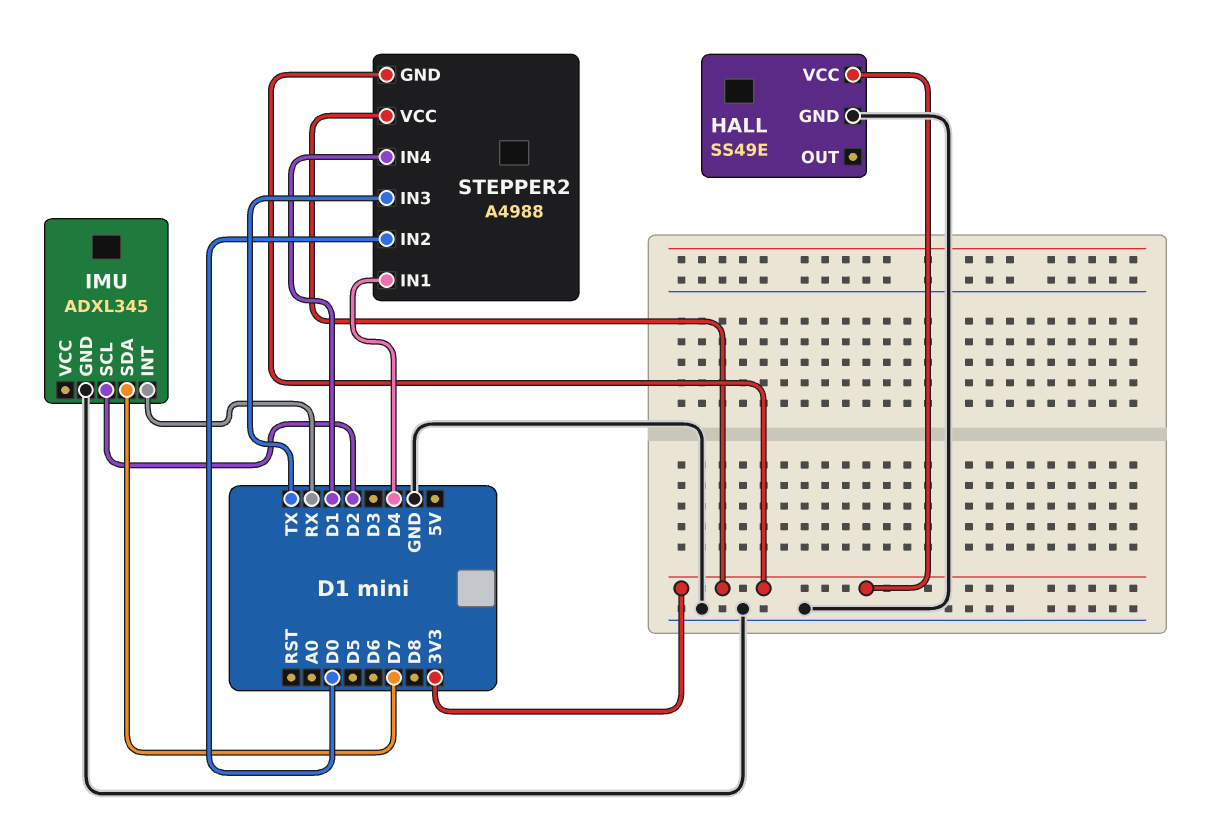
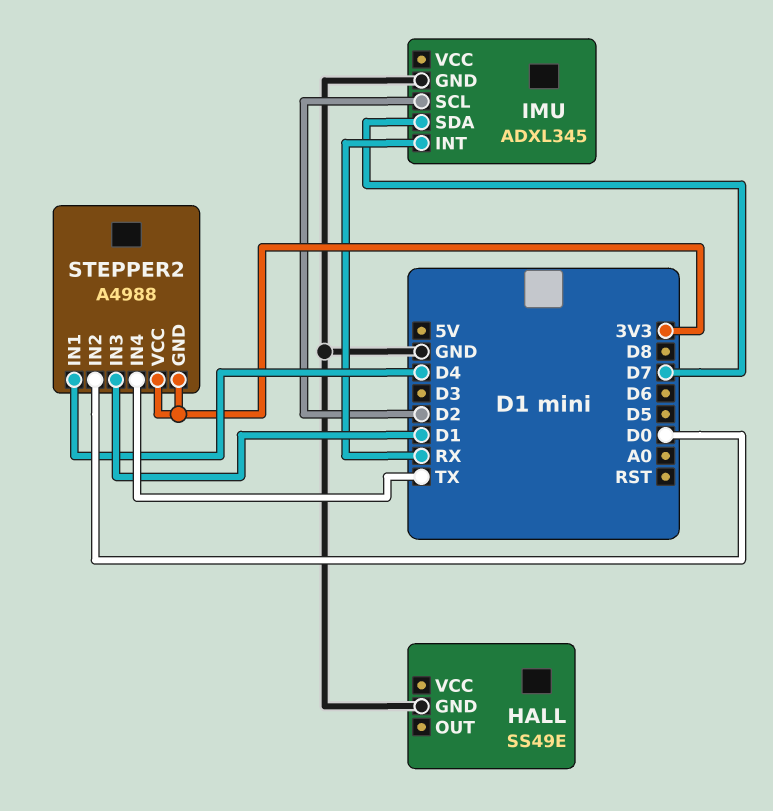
HALL pin VCC: 3V3 -> none
STEPPER2 pin IN3: TX -> D1
STEPPER2 pin IN4: D1 -> TX

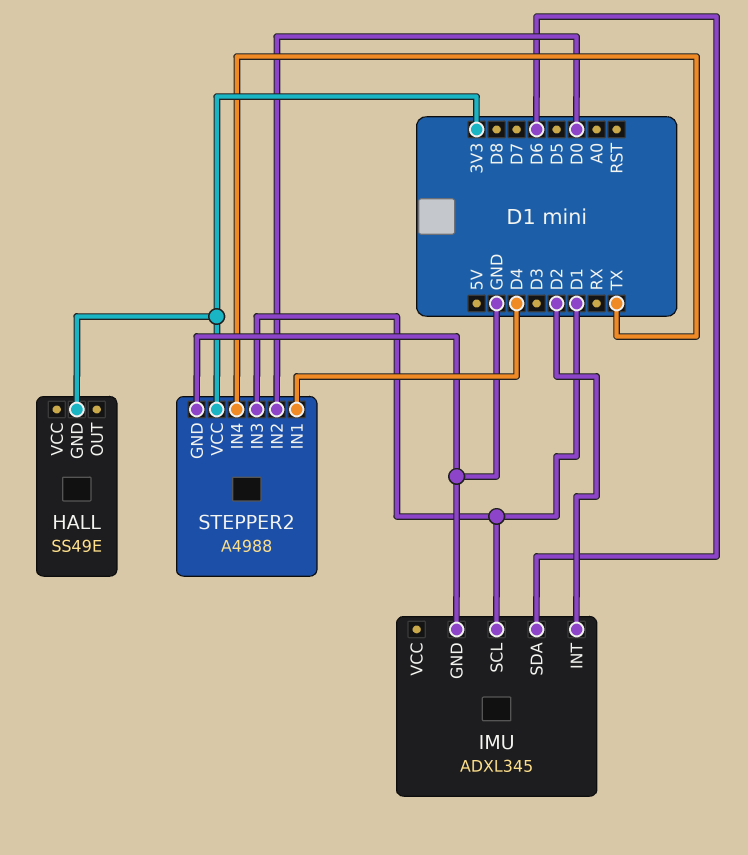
HALL pin GND: GND -> 3V3
IMU pin INT: RX -> D2
IMU pin SCL: D2 -> D1
IMU pin SDA: D7 -> D6
STEPPER2 pin GND: 3V3 -> GND

